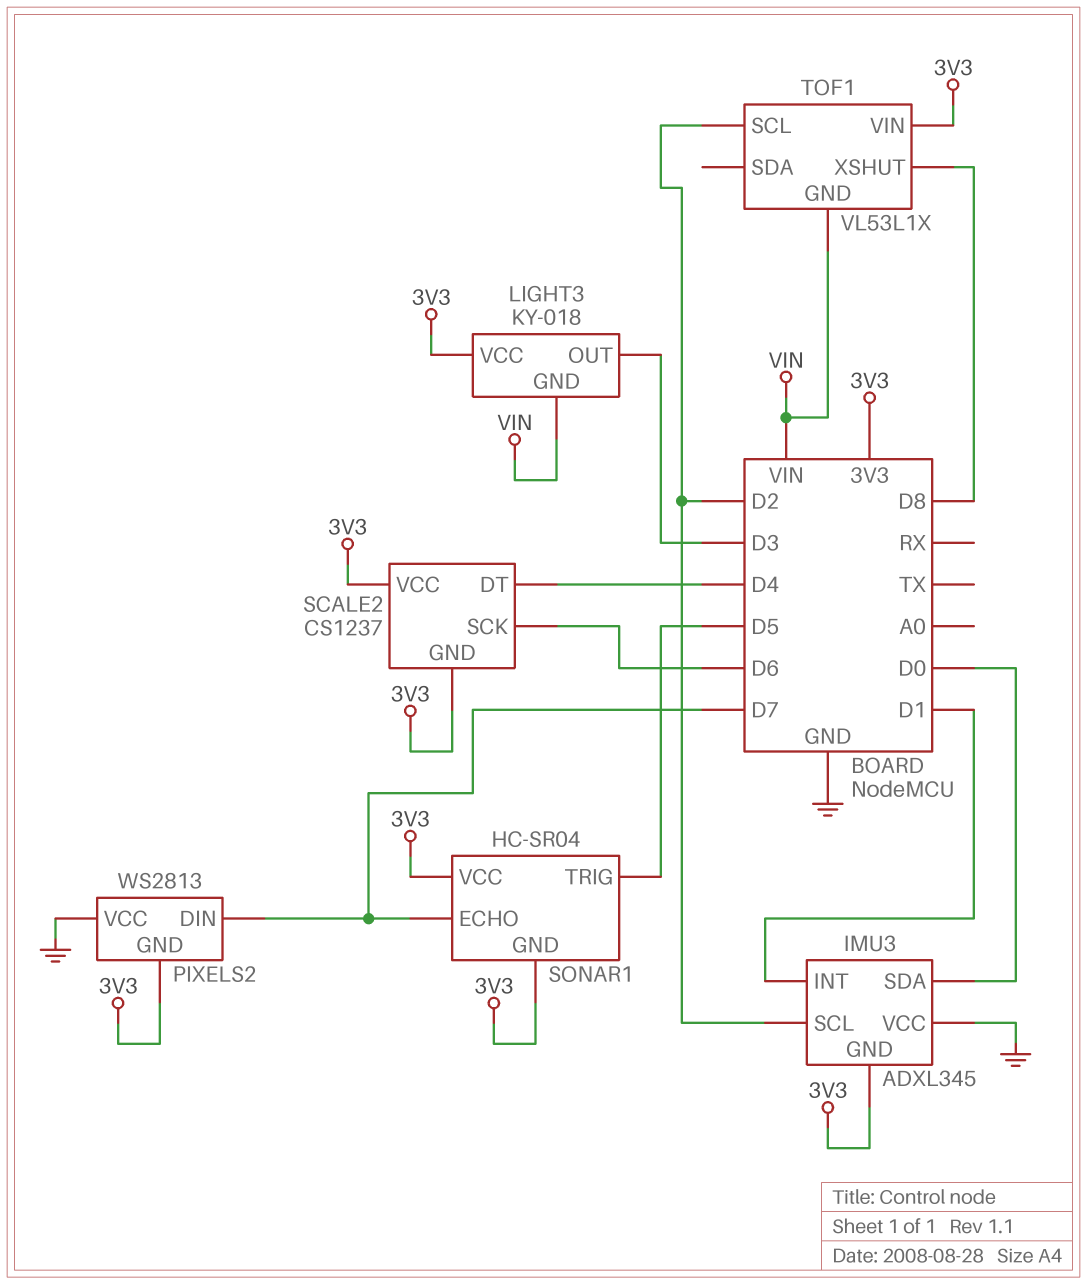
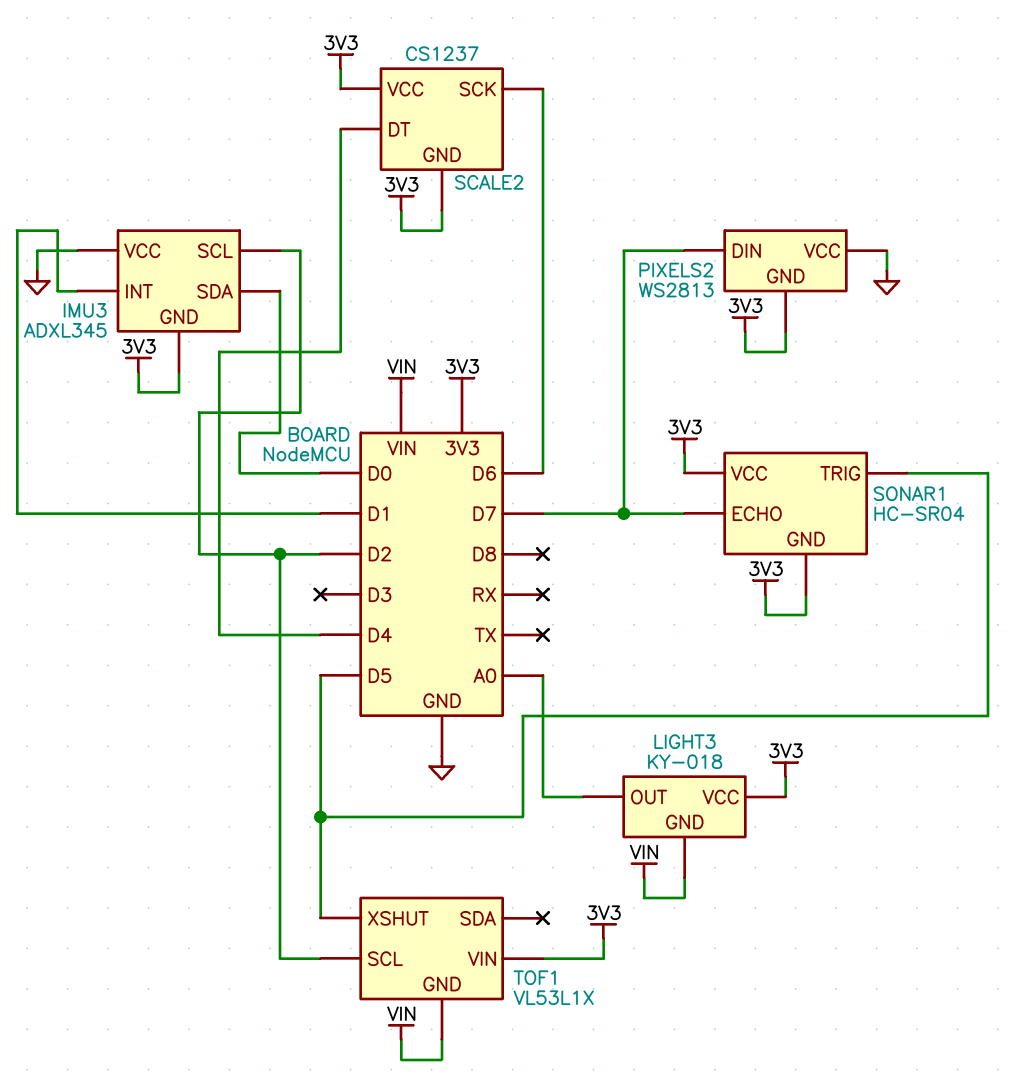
LIGHT3 pin OUT: D3 -> A0
TOF1 pin XSHUT: D8 -> D5

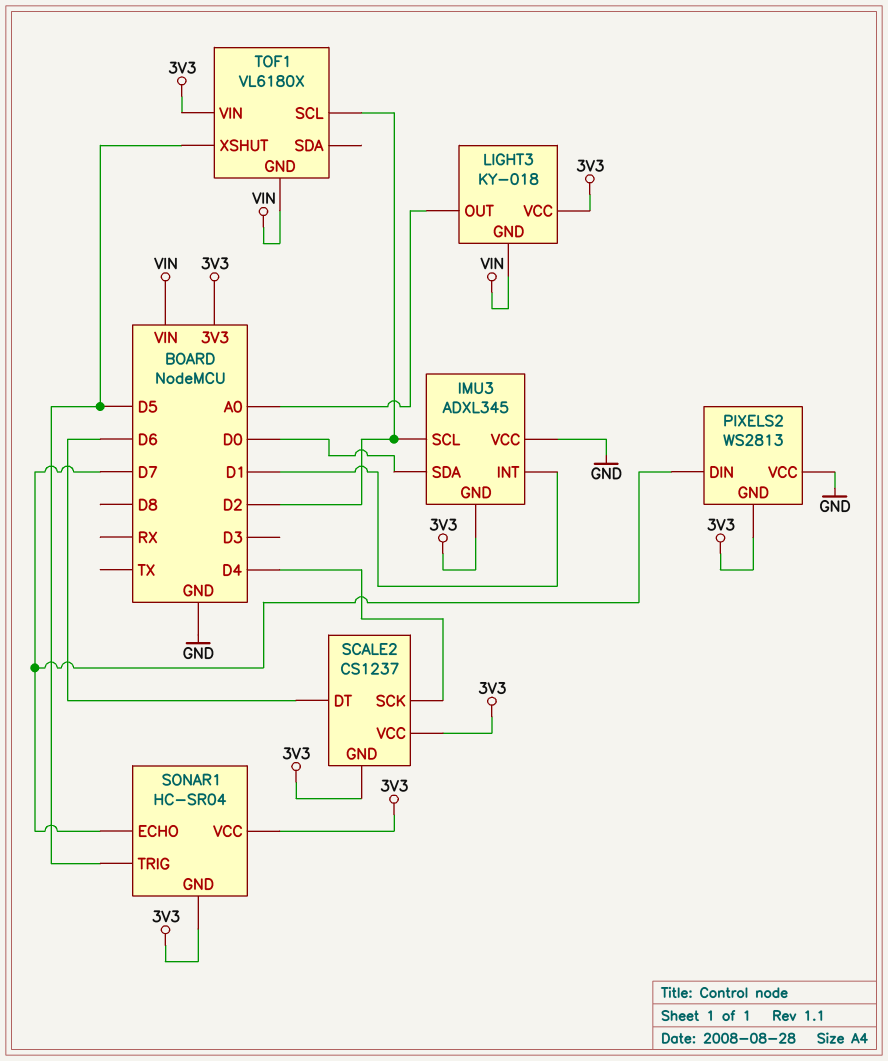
SCALE2 pin DT: D4 -> D6
SCALE2 pin SCK: D6 -> D4
TOF1: VL53L1X -> VL6180X

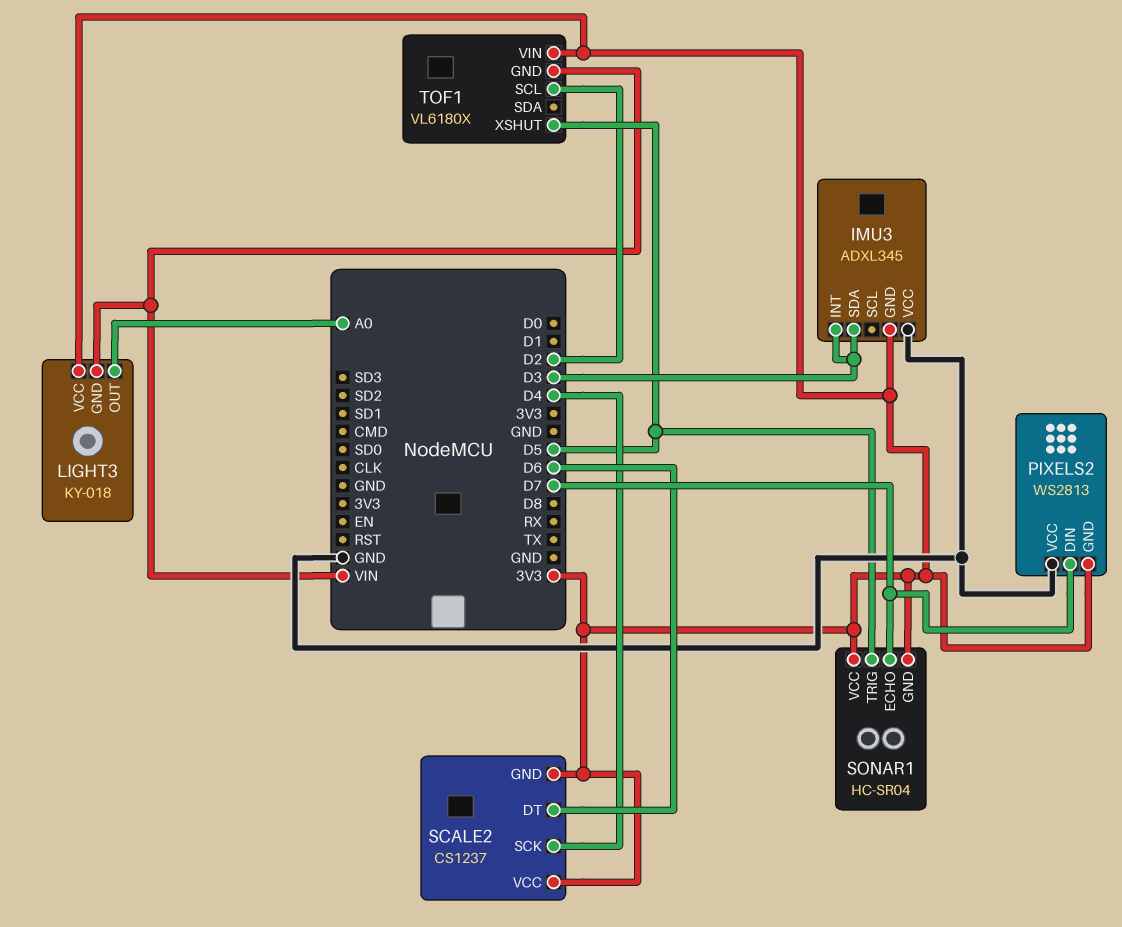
IMU3 pin INT: D1 -> D3
IMU3 pin SCL: D2 -> none
IMU3 pin SDA: D0 -> D3

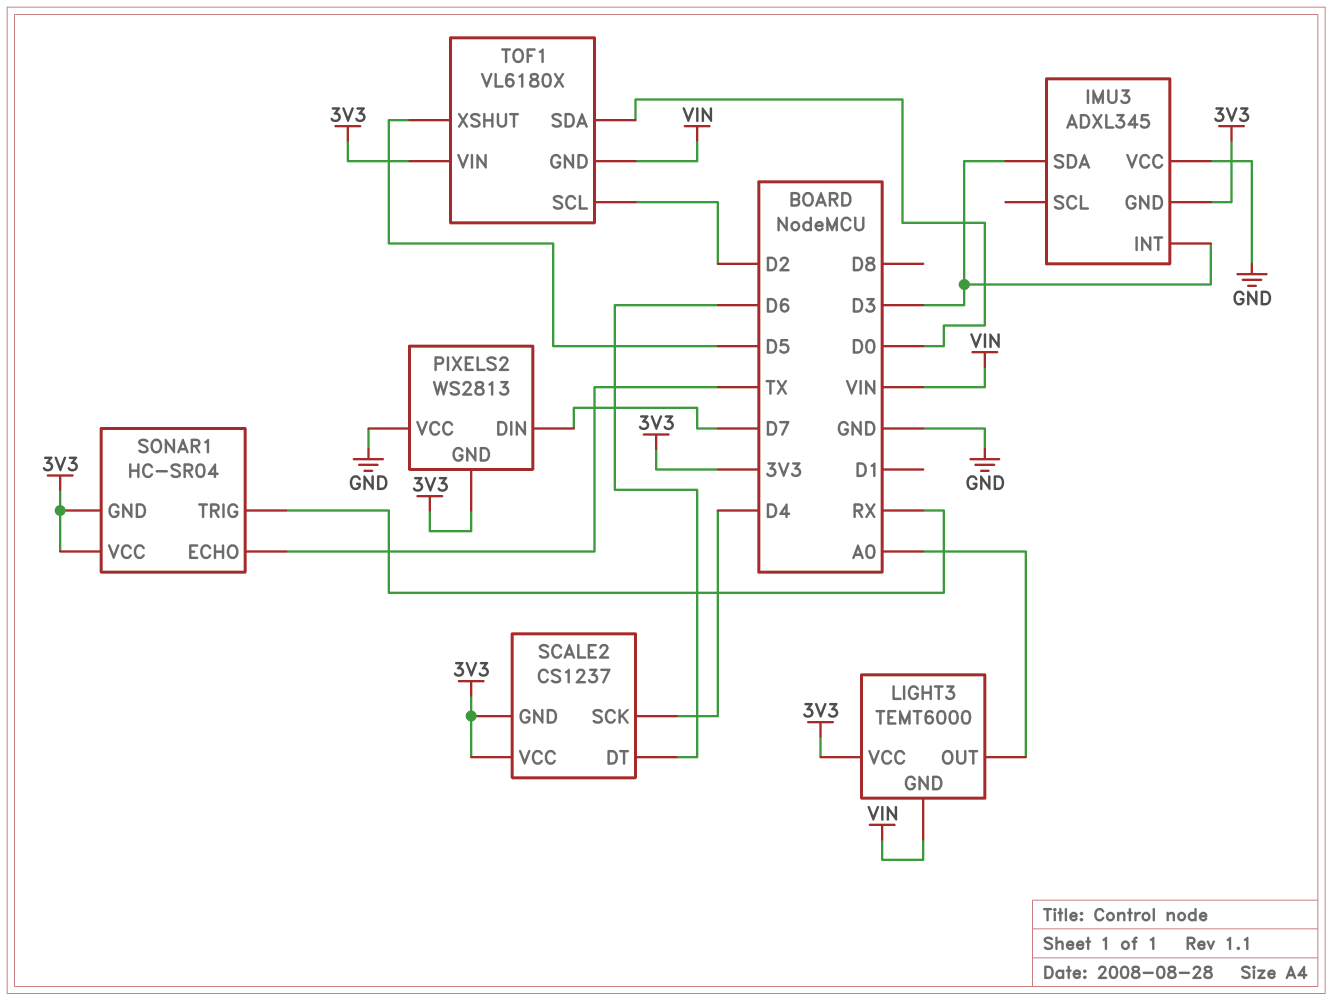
LIGHT3: KY-018 -> TEMT6000
SONAR1 pin ECHO: D7 -> TX
SONAR1 pin TRIG: D5 -> RX
TOF1 pin SDA: none -> D0

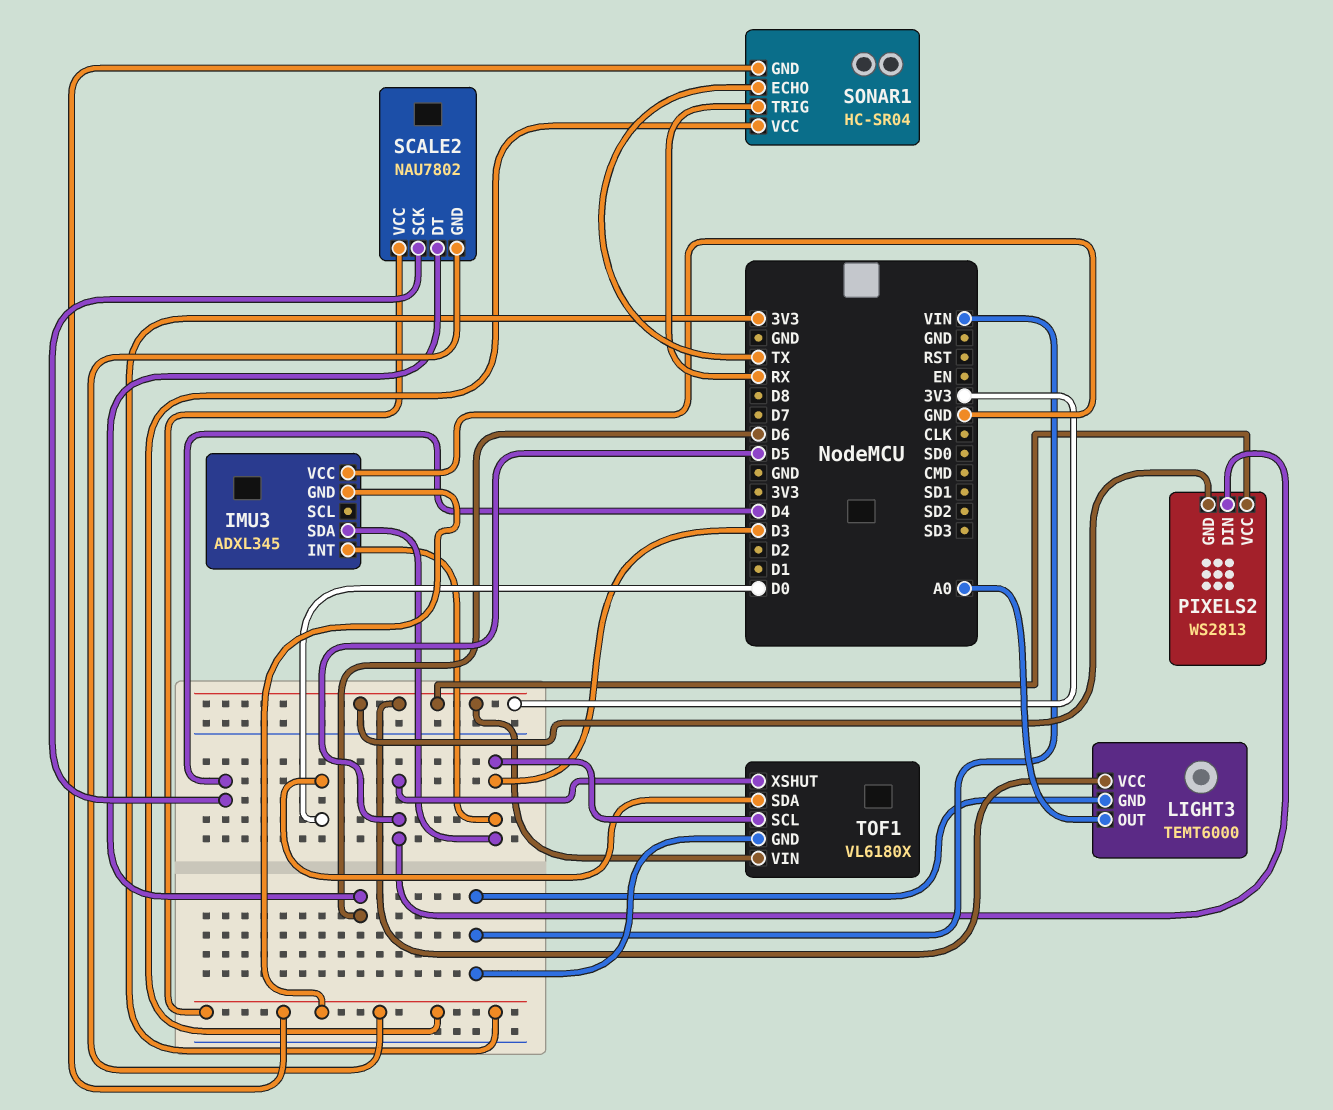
PIXELS2 pin DIN: D7 -> D5
PIXELS2 pin VCC: GND -> 3V3
SCALE2: CS1237 -> NAU7802
TOF1 pin SCL: D2 -> D3

